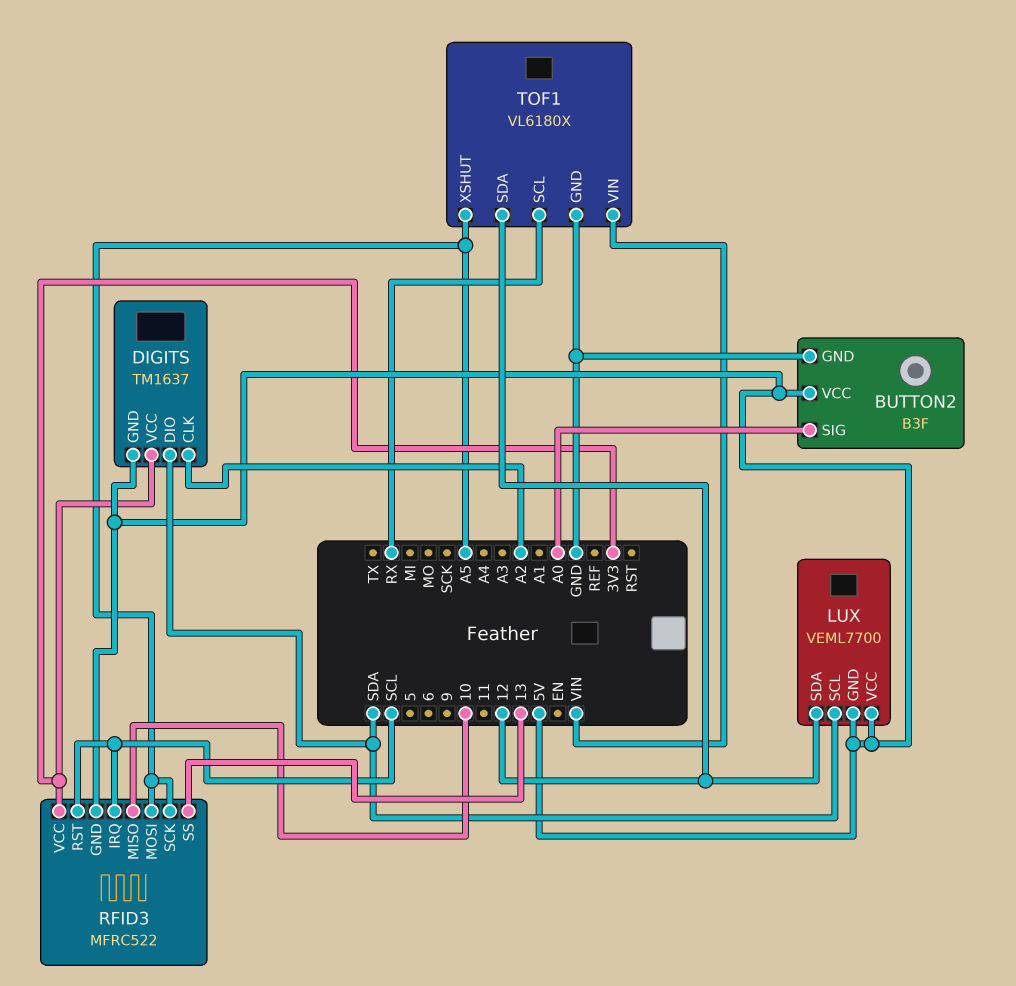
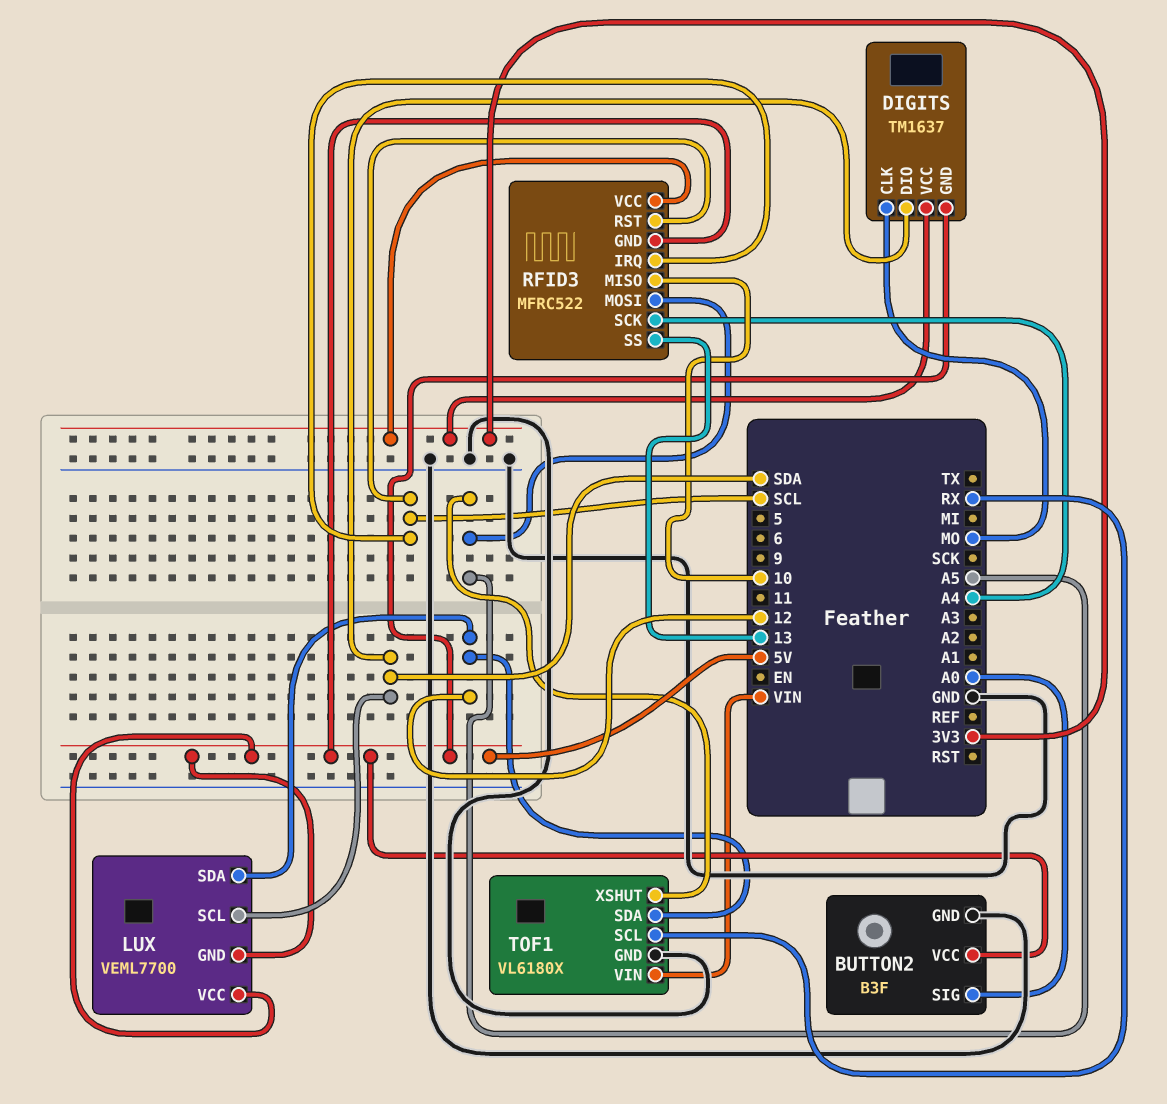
DIGITS pin CLK: A2 -> MO
RFID3 pin SCK: A5 -> A4

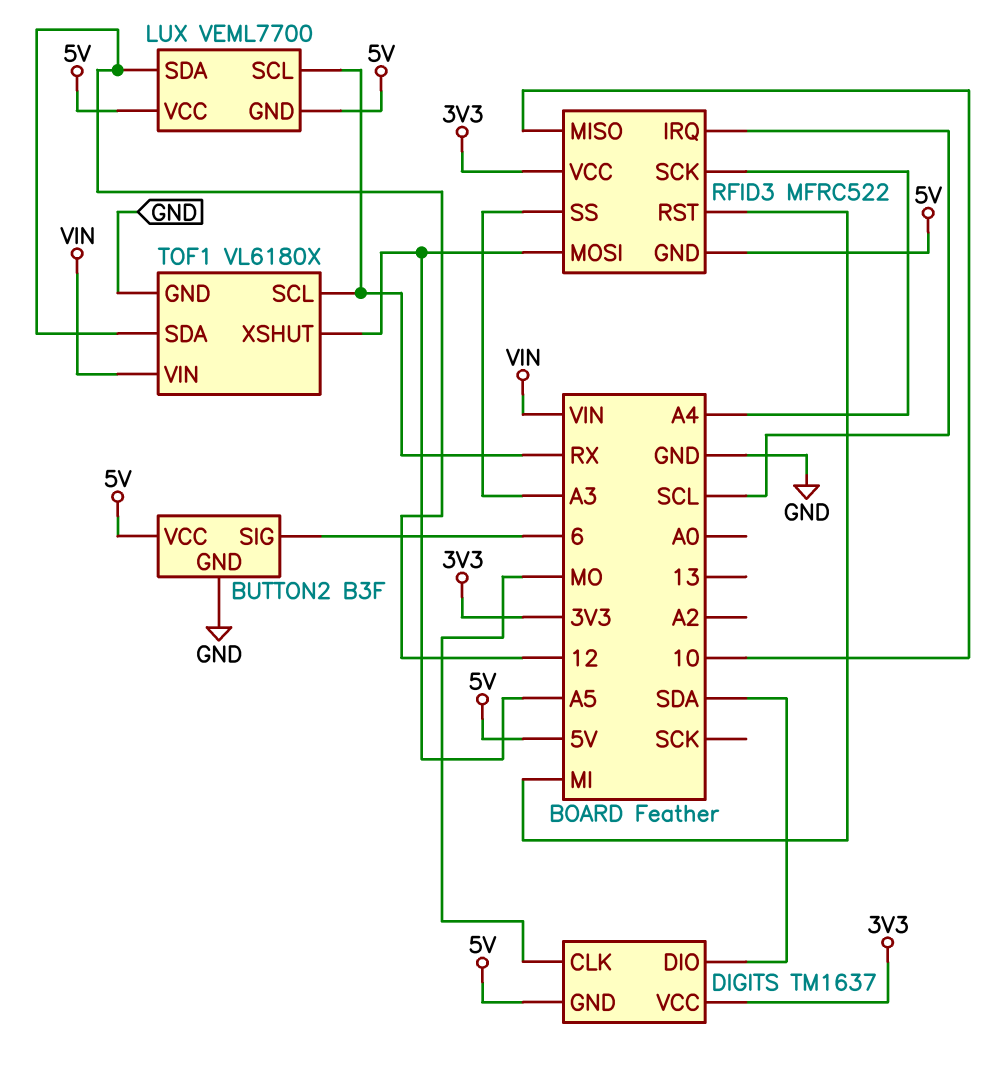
BUTTON2 pin SIG: A0 -> 6
LUX pin SCL: SDA -> RX
RFID3 pin RST: SCL -> MI
RFID3 pin SS: 13 -> A3

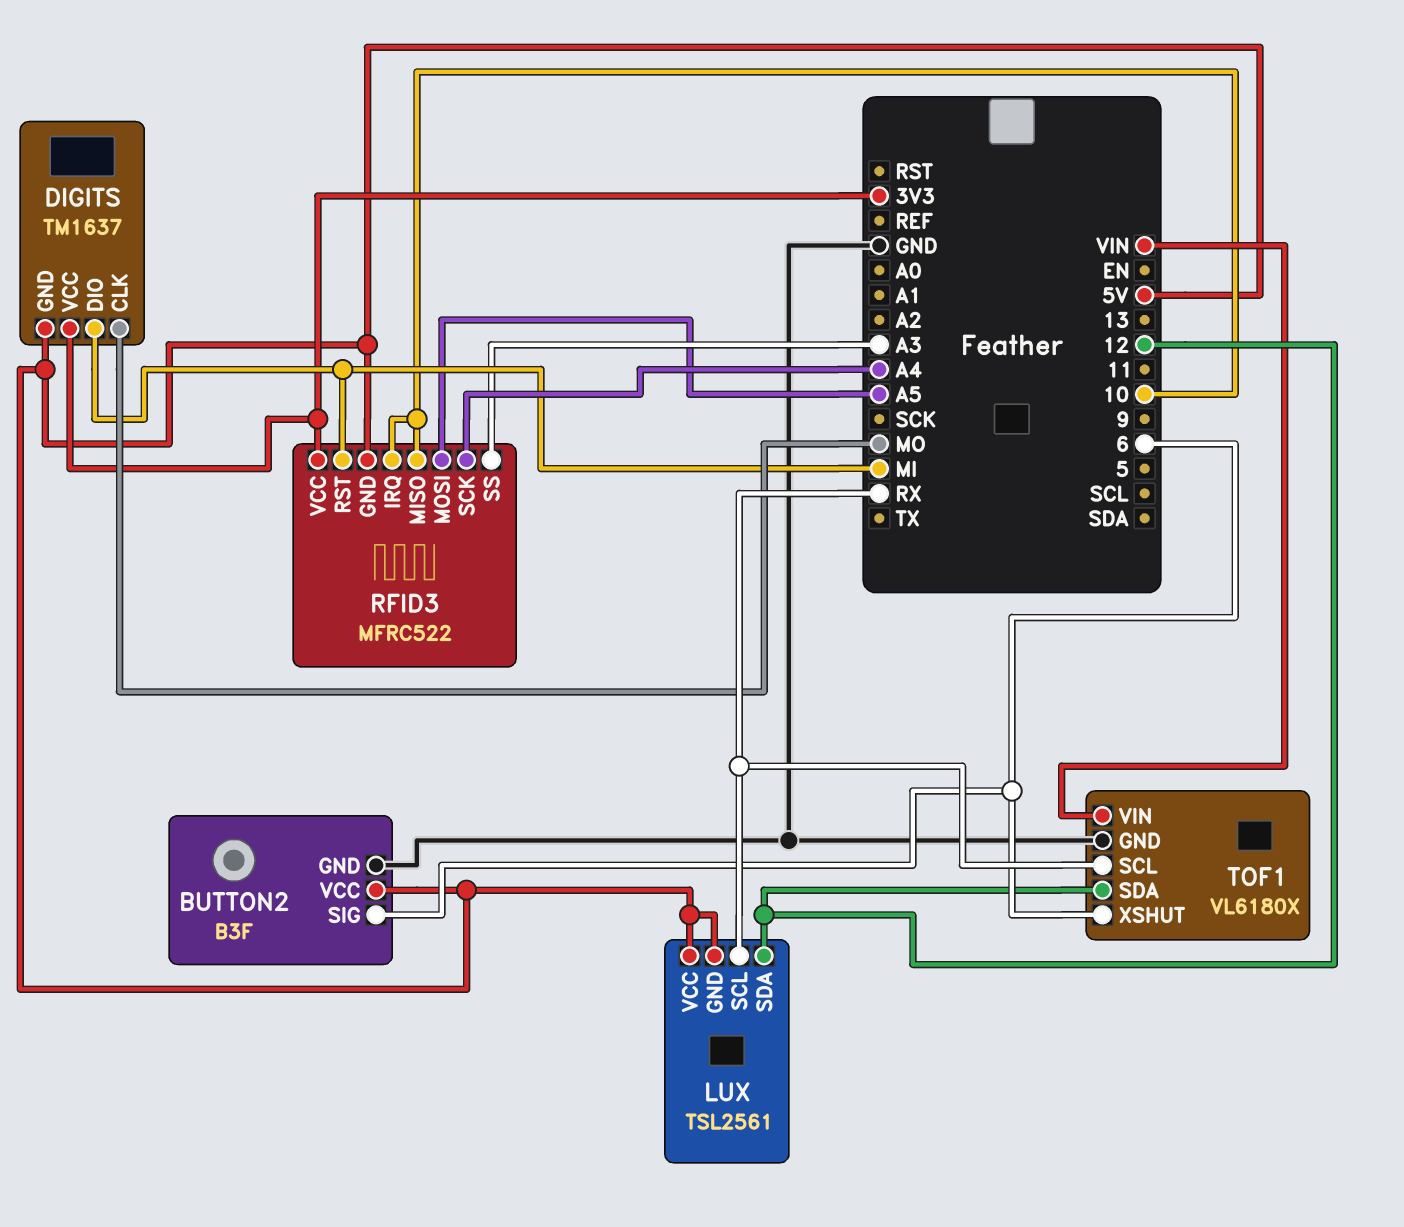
DIGITS pin DIO: SDA -> MI
LUX: VEML7700 -> TSL2561
RFID3 pin IRQ: SCL -> 10
TOF1 pin XSHUT: A5 -> 6

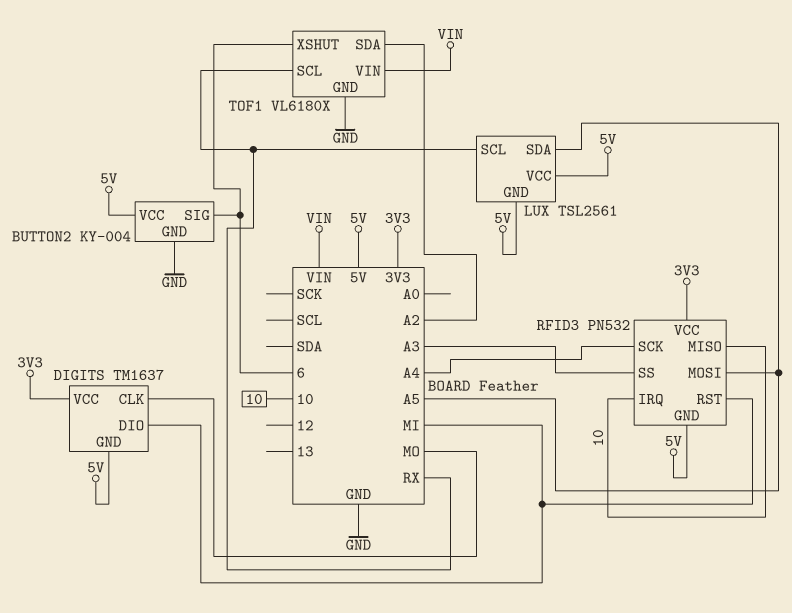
BUTTON2: B3F -> KY-004
LUX pin SDA: 12 -> A5
RFID3: MFRC522 -> PN532
TOF1 pin SDA: 12 -> A2

